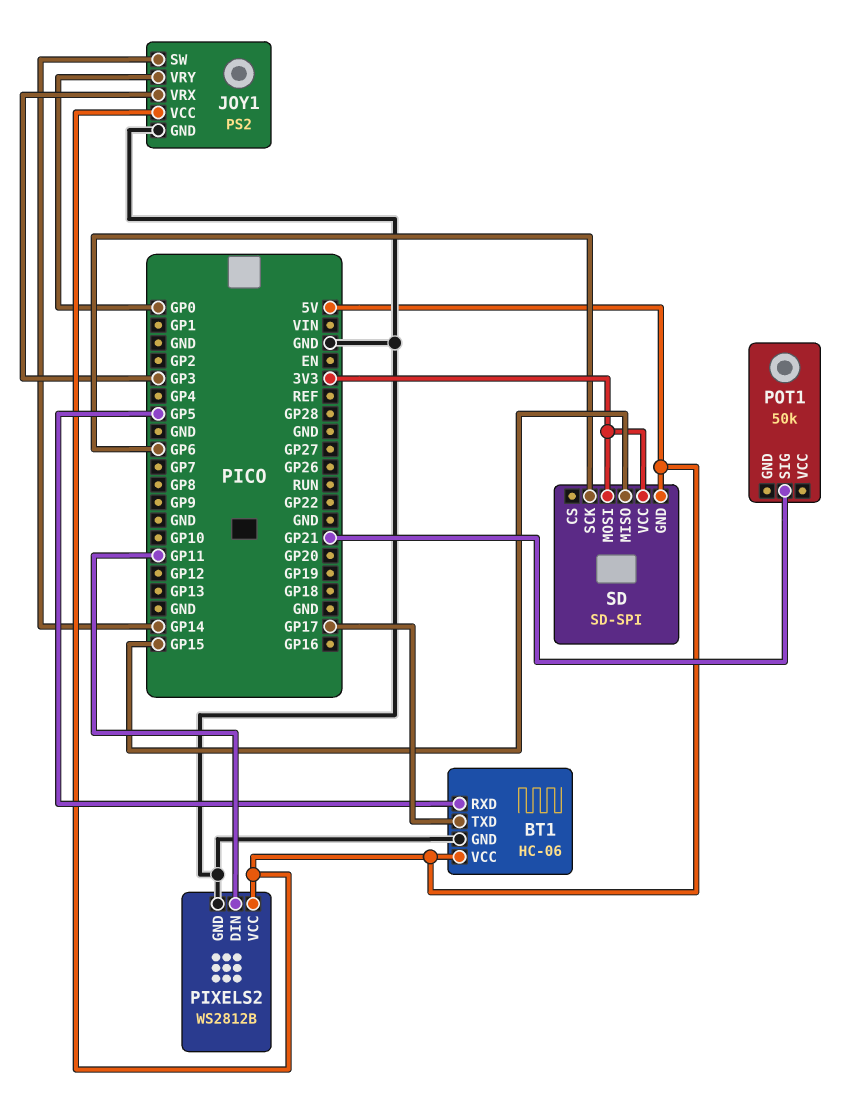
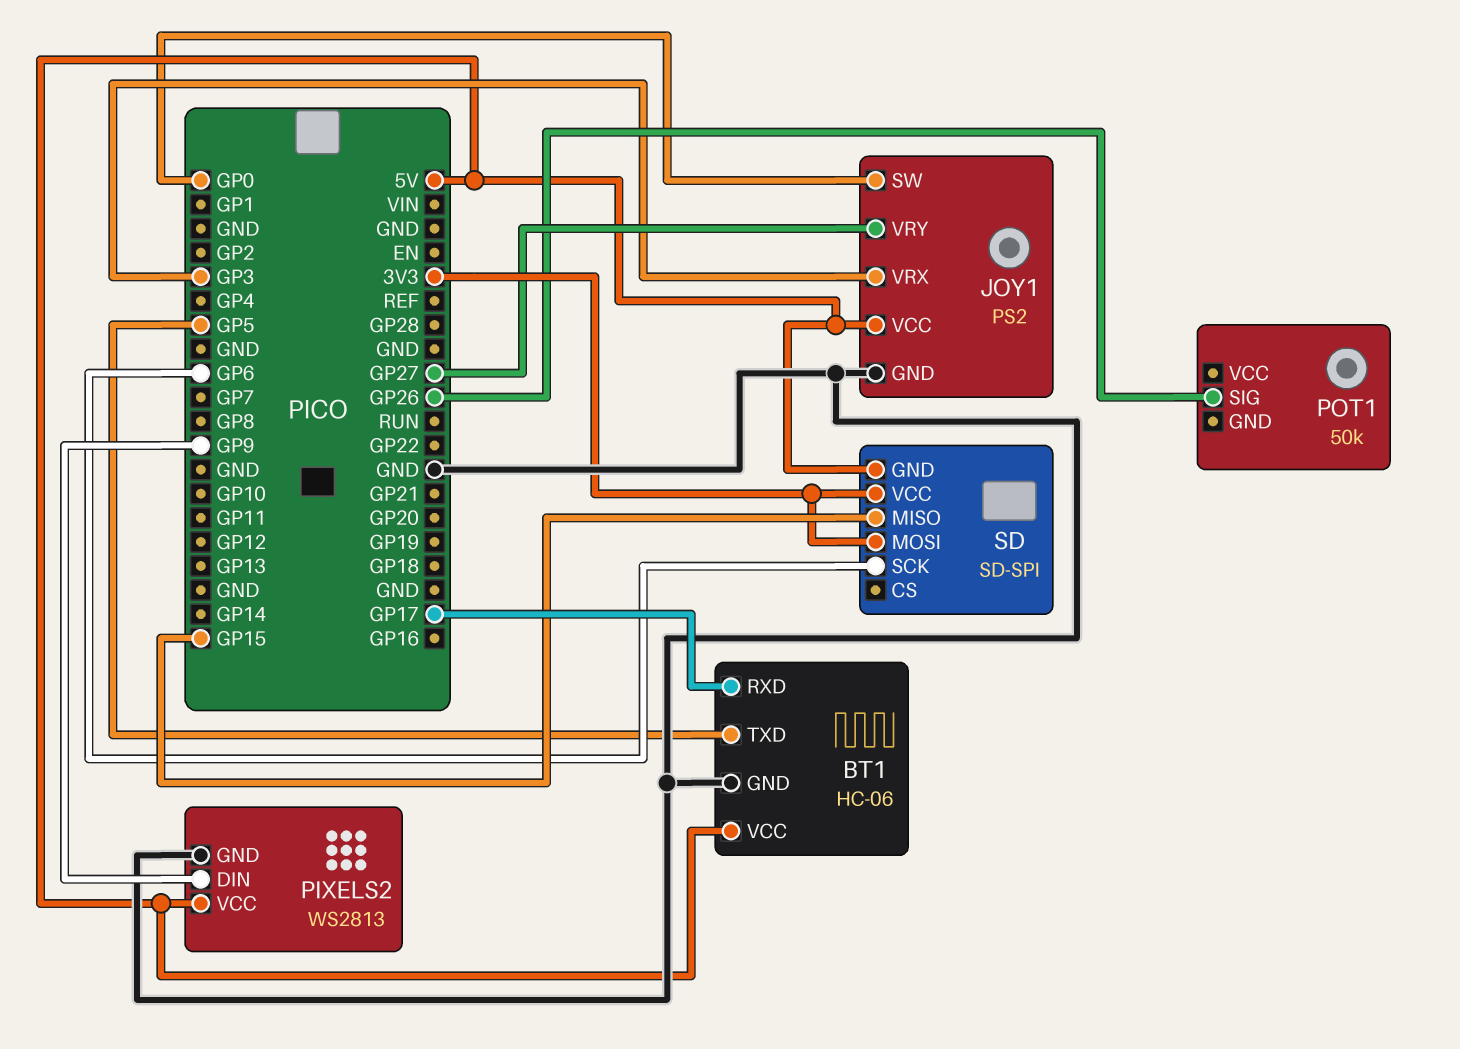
BT1 pin RXD: GP5 -> GP17
BT1 pin TXD: GP17 -> GP5
JOY1 pin SW: GP14 -> GP0
JOY1 pin VRY: GP0 -> GP27
PIXELS2: WS2812B -> WS2813
PIXELS2 pin DIN: GP11 -> GP9
POT1 pin SIG: GP21 -> GP26

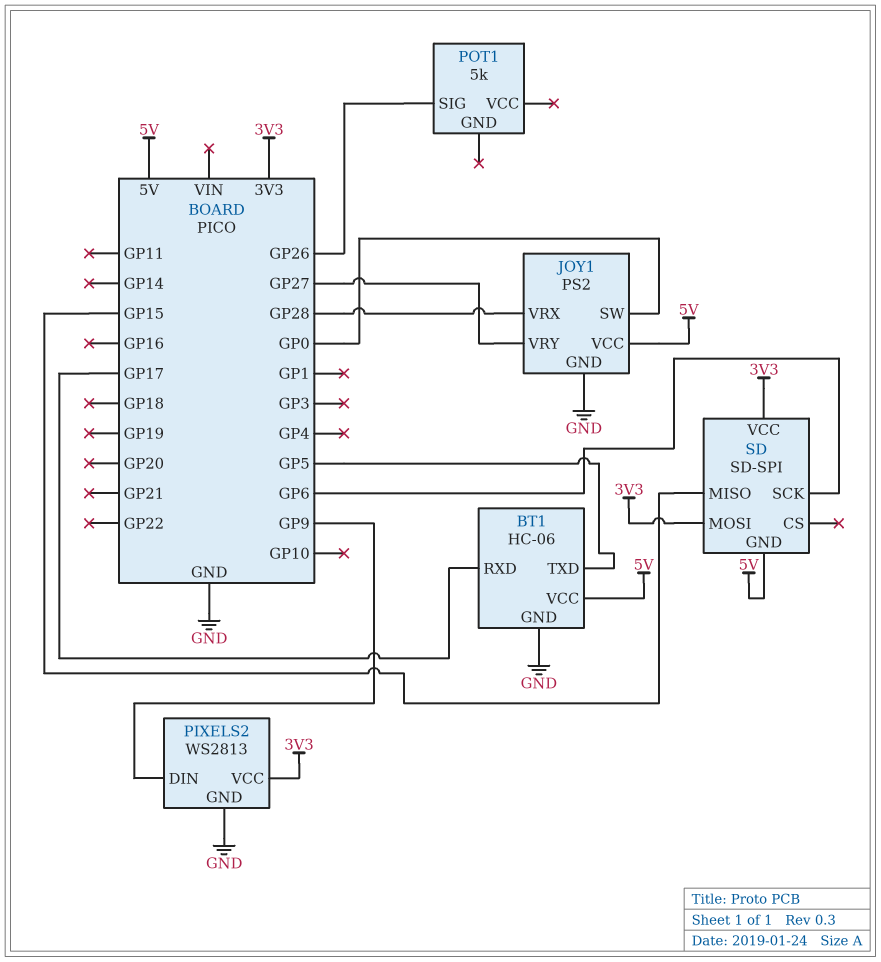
JOY1 pin VRX: GP3 -> GP28
PIXELS2 pin VCC: 5V -> 3V3
POT1: 50k -> 5k

